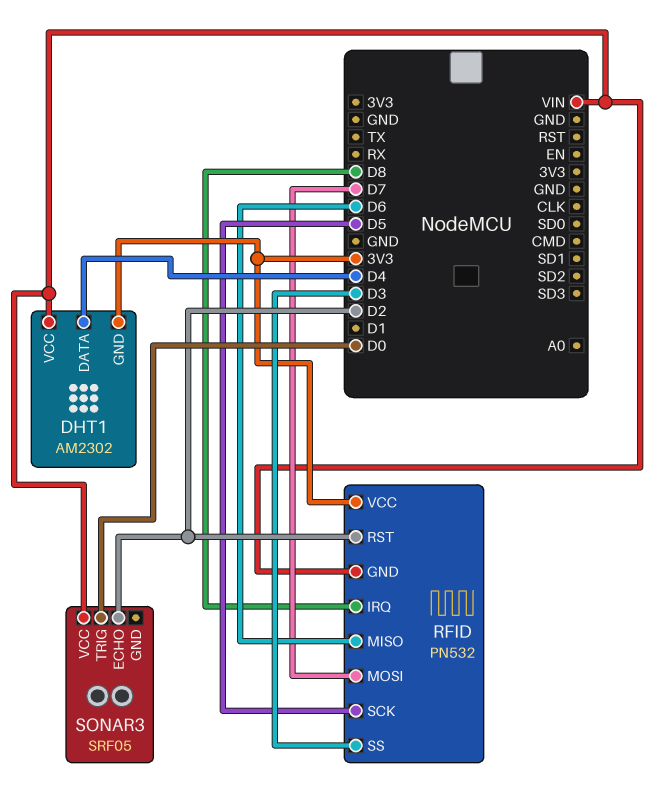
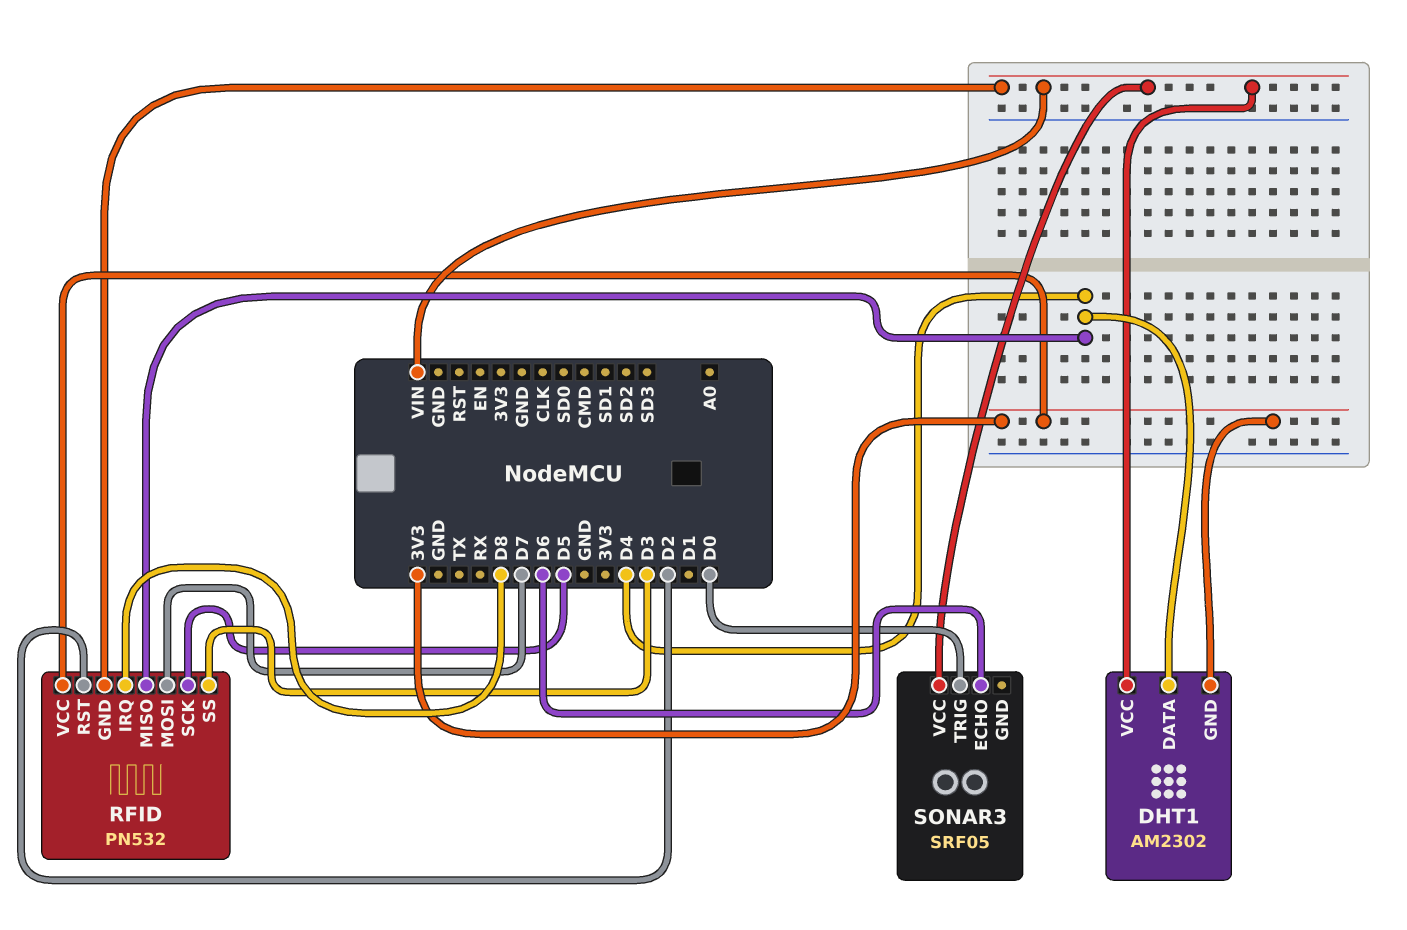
RFID pin MISO: D6 -> D4
SONAR3 pin ECHO: D2 -> D6

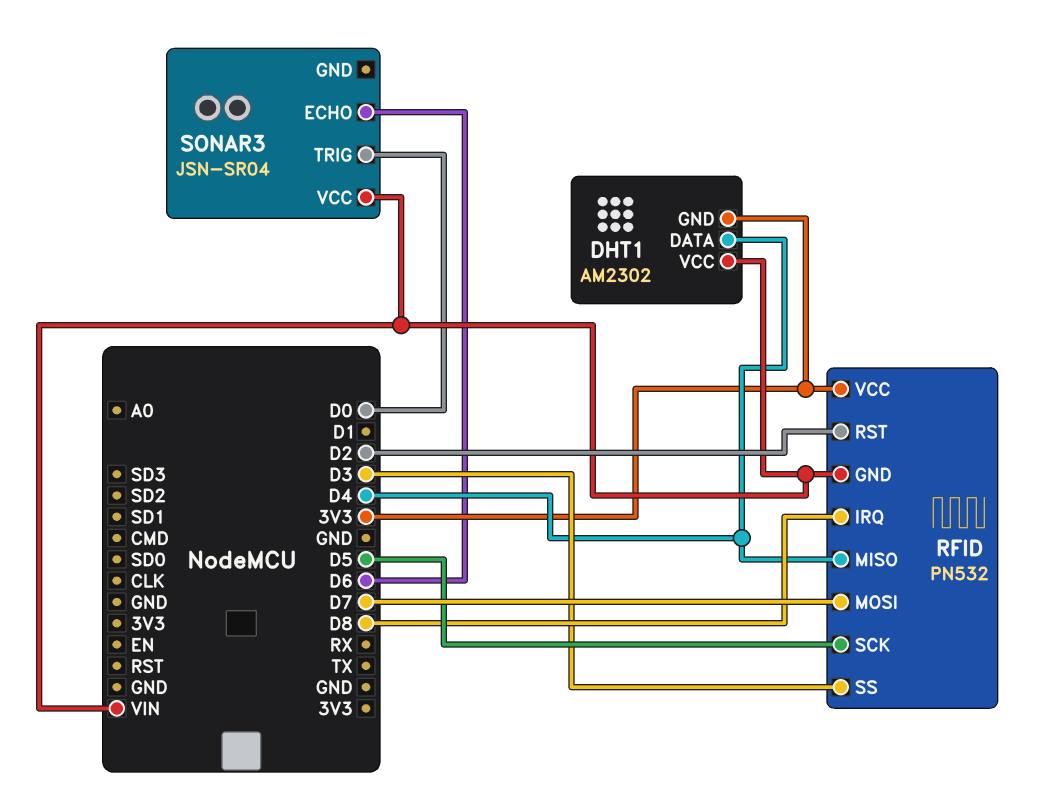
SONAR3: SRF05 -> JSN-SR04

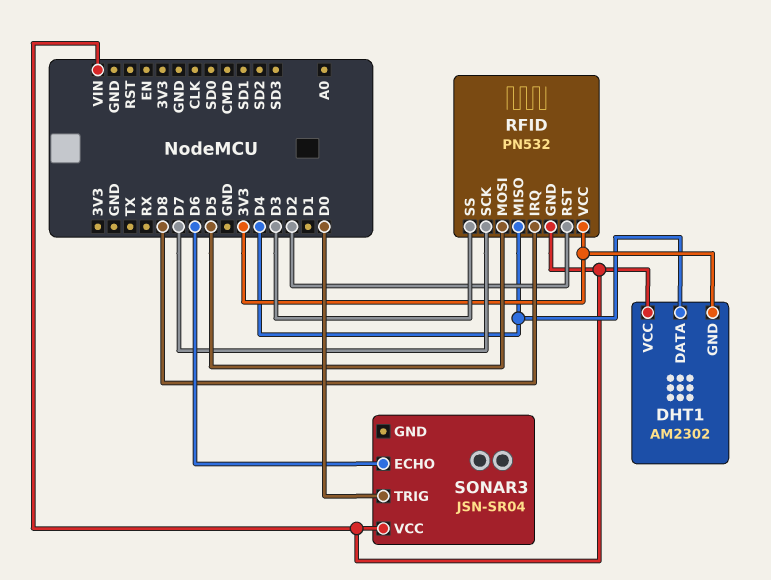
RFID pin MOSI: D7 -> D5
RFID pin SCK: D5 -> D7

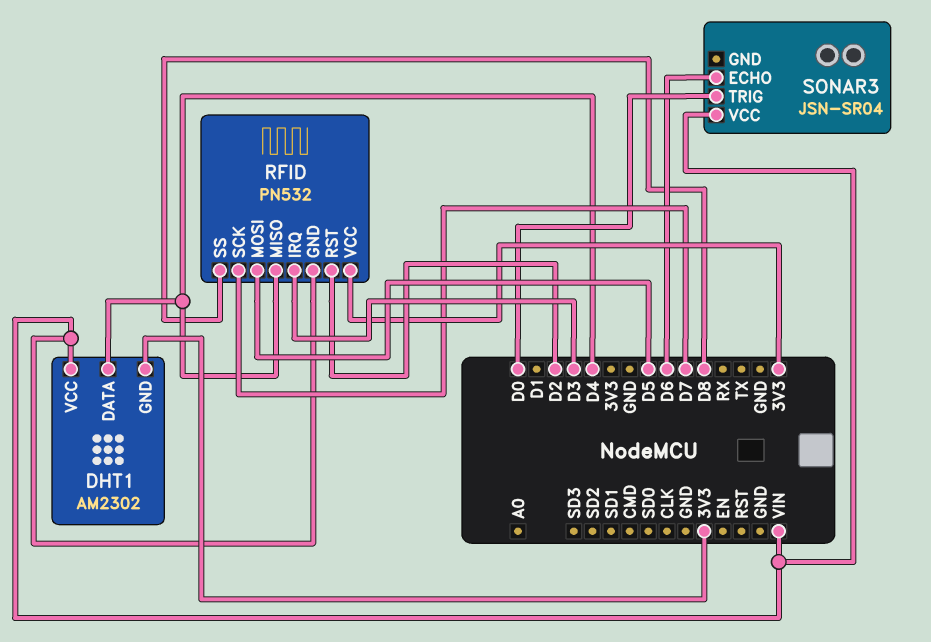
RFID pin IRQ: D8 -> D3
RFID pin SS: D3 -> D8

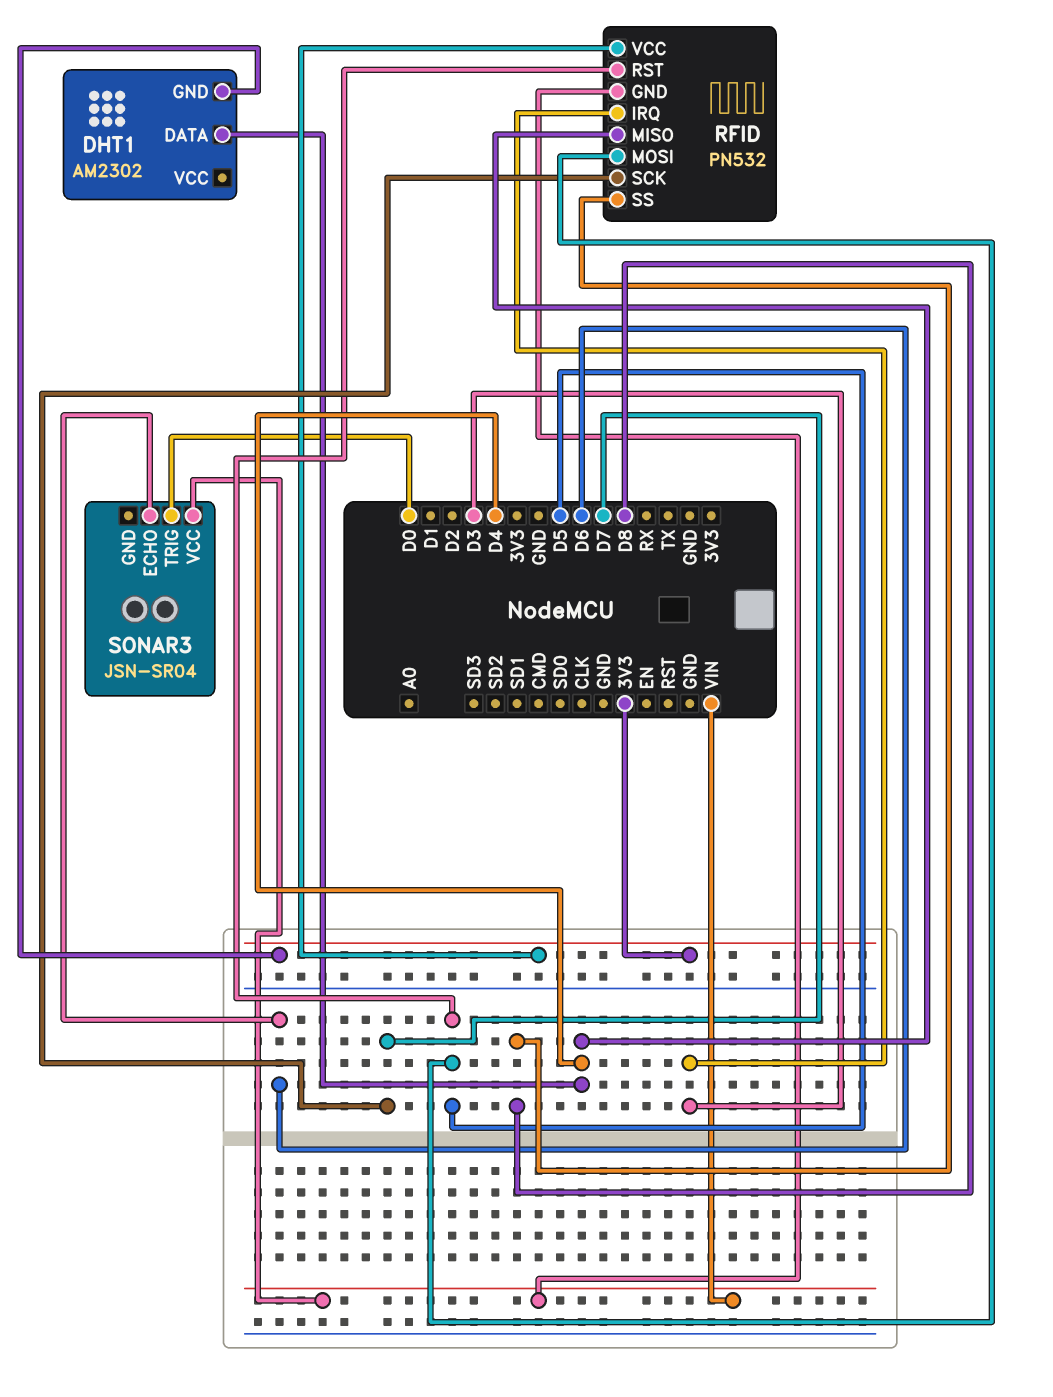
DHT1 pin VCC: VIN -> none
RFID pin RST: D2 -> D5

